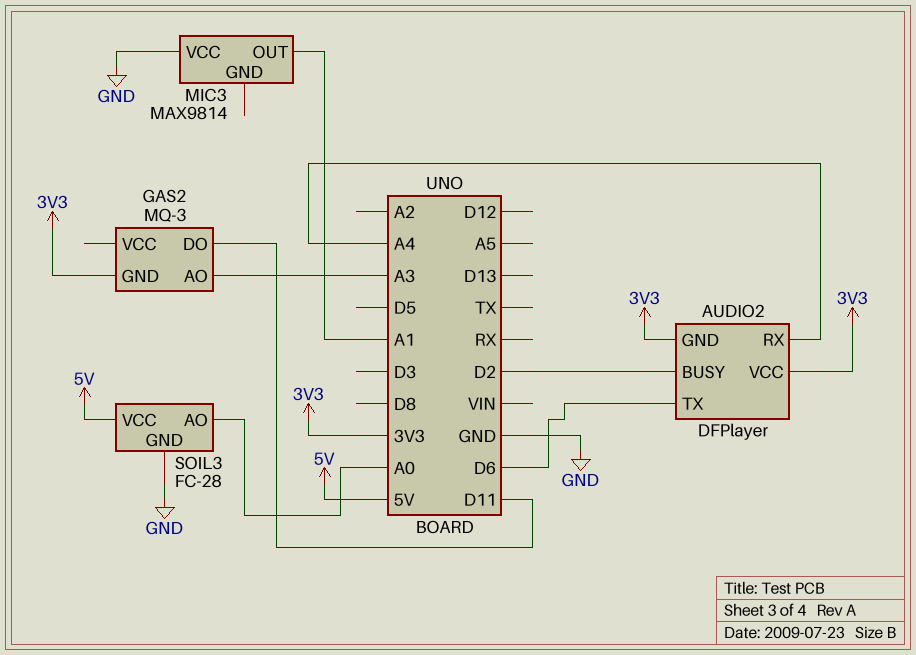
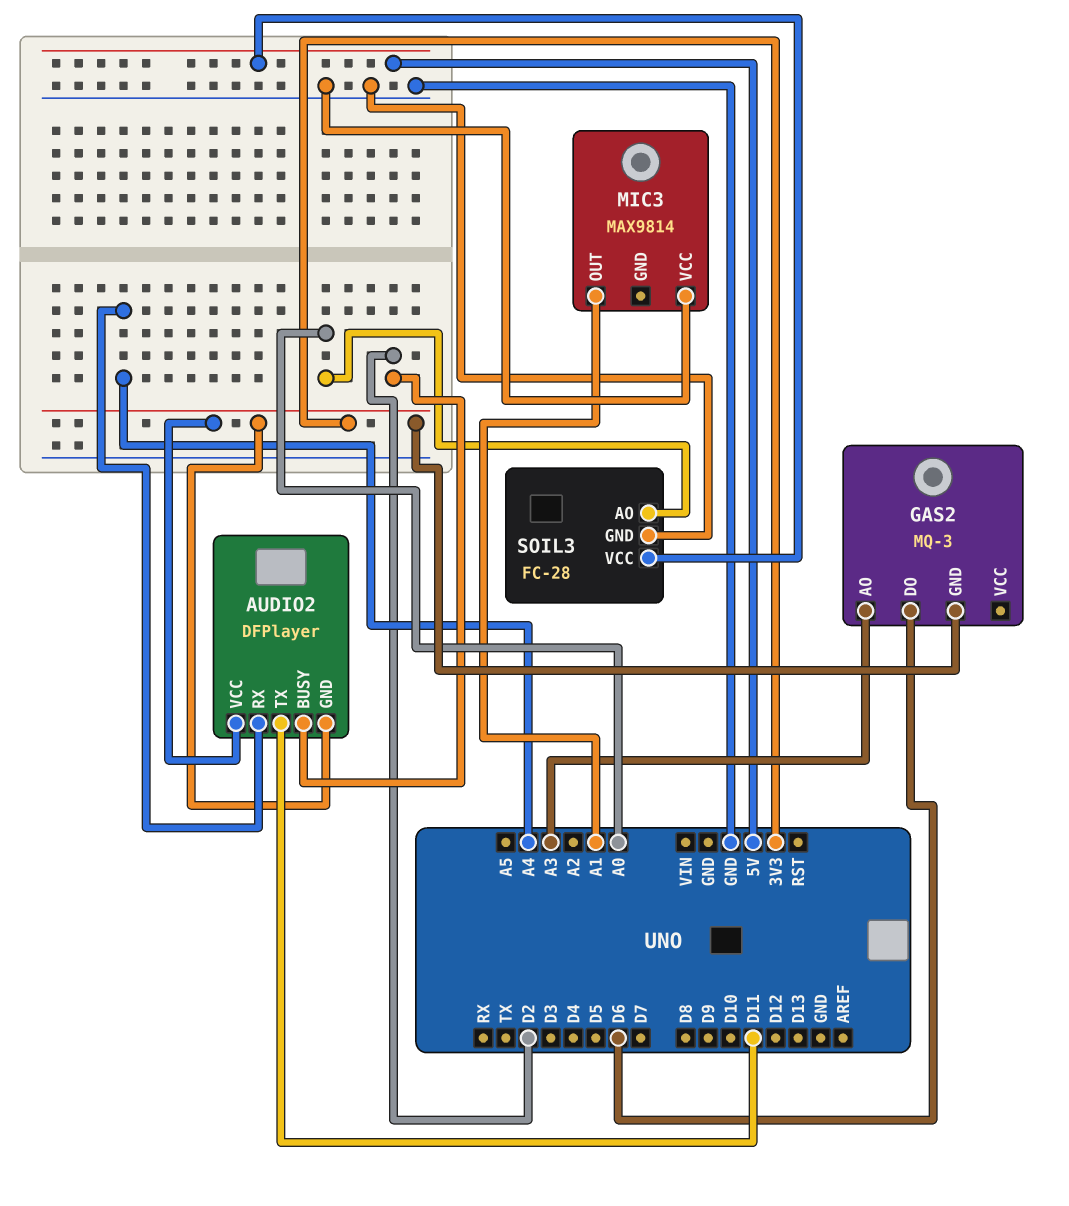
AUDIO2 pin TX: D6 -> D11
GAS2 pin DO: D11 -> D6

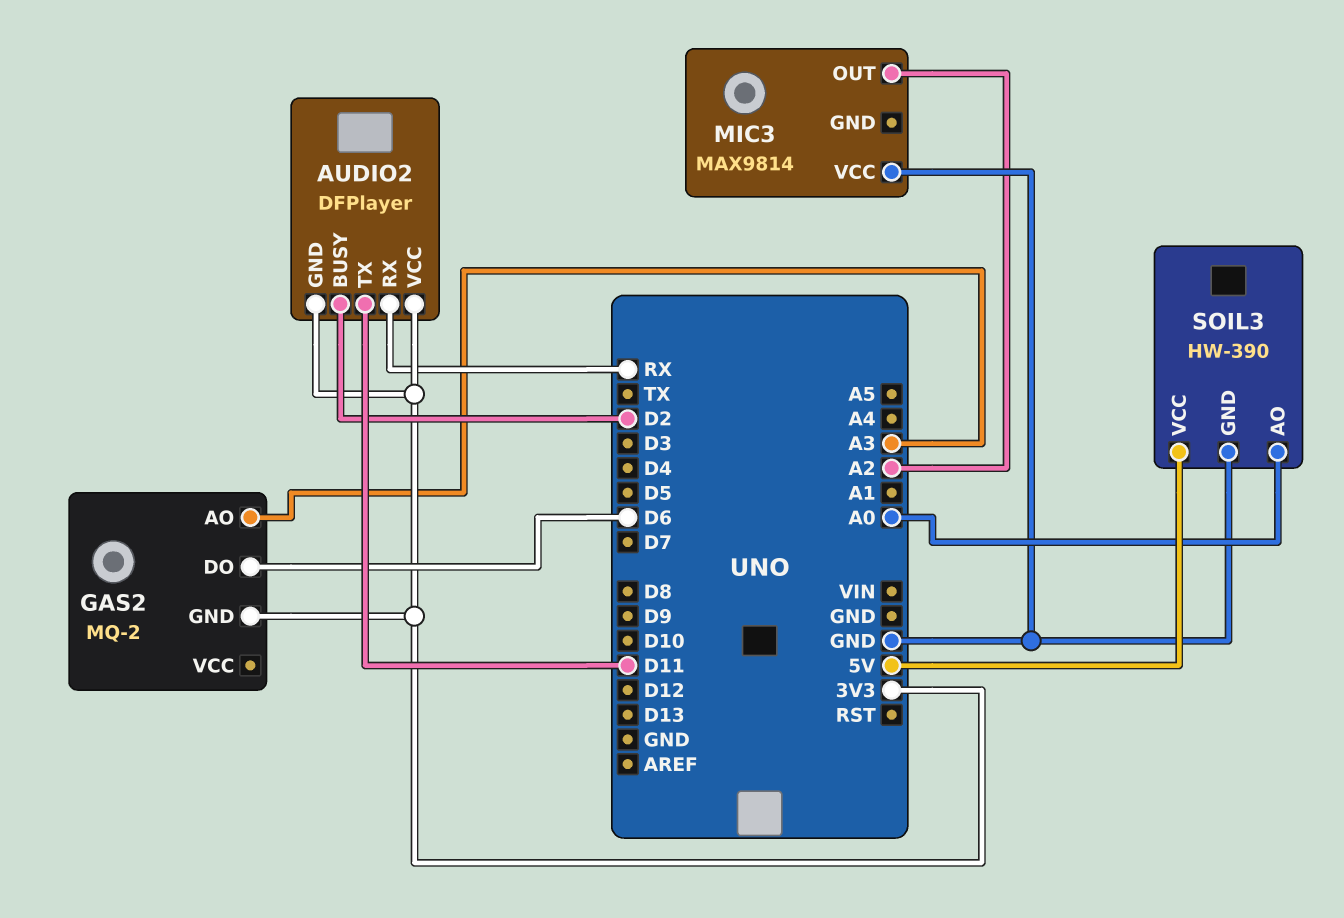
AUDIO2 pin RX: A4 -> RX
GAS2: MQ-3 -> MQ-2
MIC3 pin OUT: A1 -> A2
SOIL3: FC-28 -> HW-390

